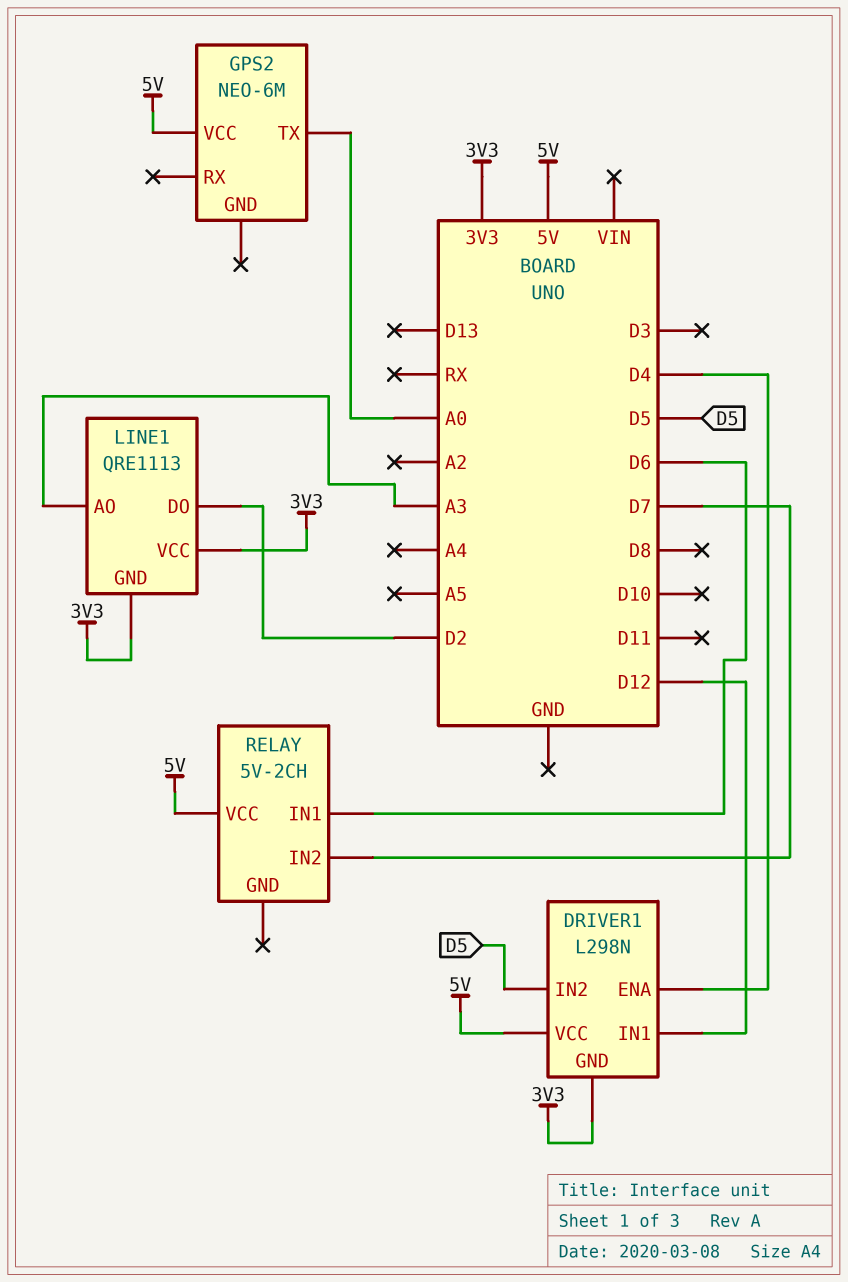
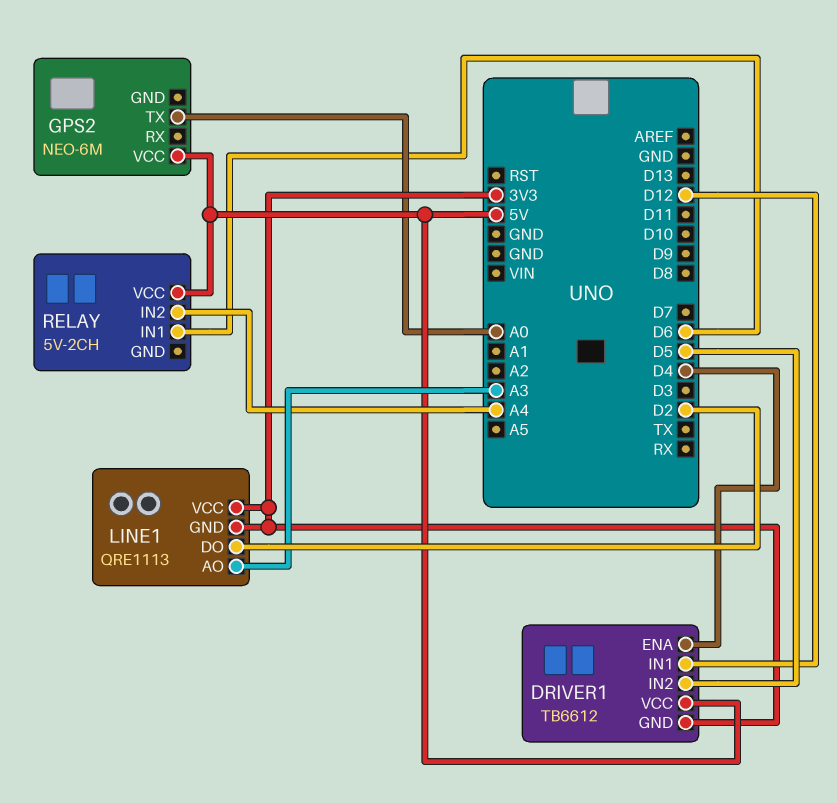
DRIVER1: L298N -> TB6612
RELAY pin IN2: D7 -> A4

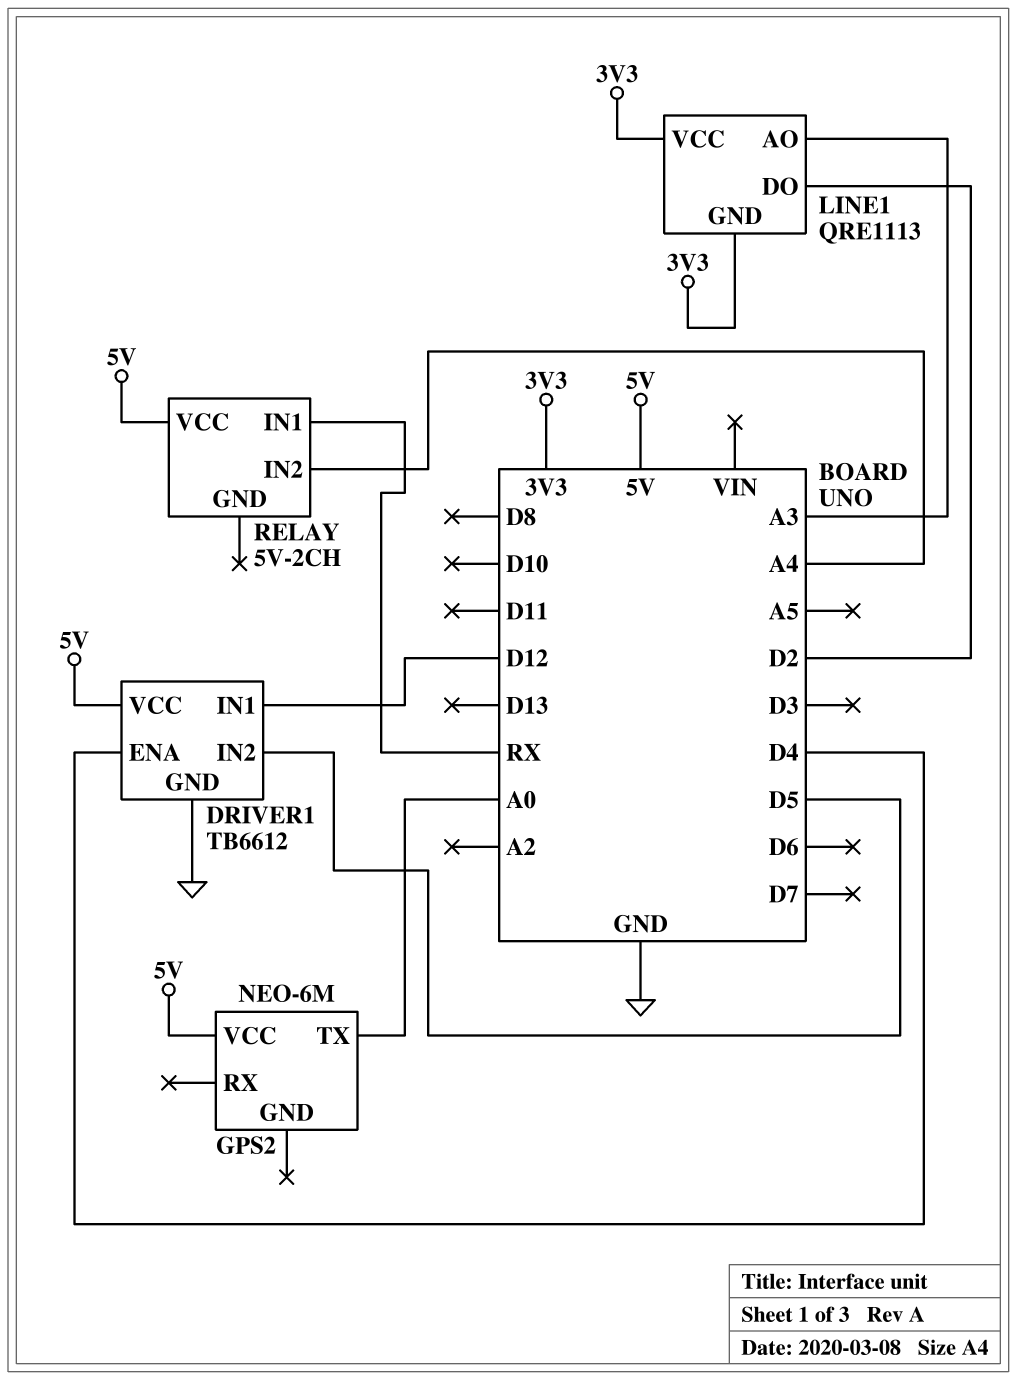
DRIVER1 pin GND: 3V3 -> GND
RELAY pin IN1: D6 -> RX

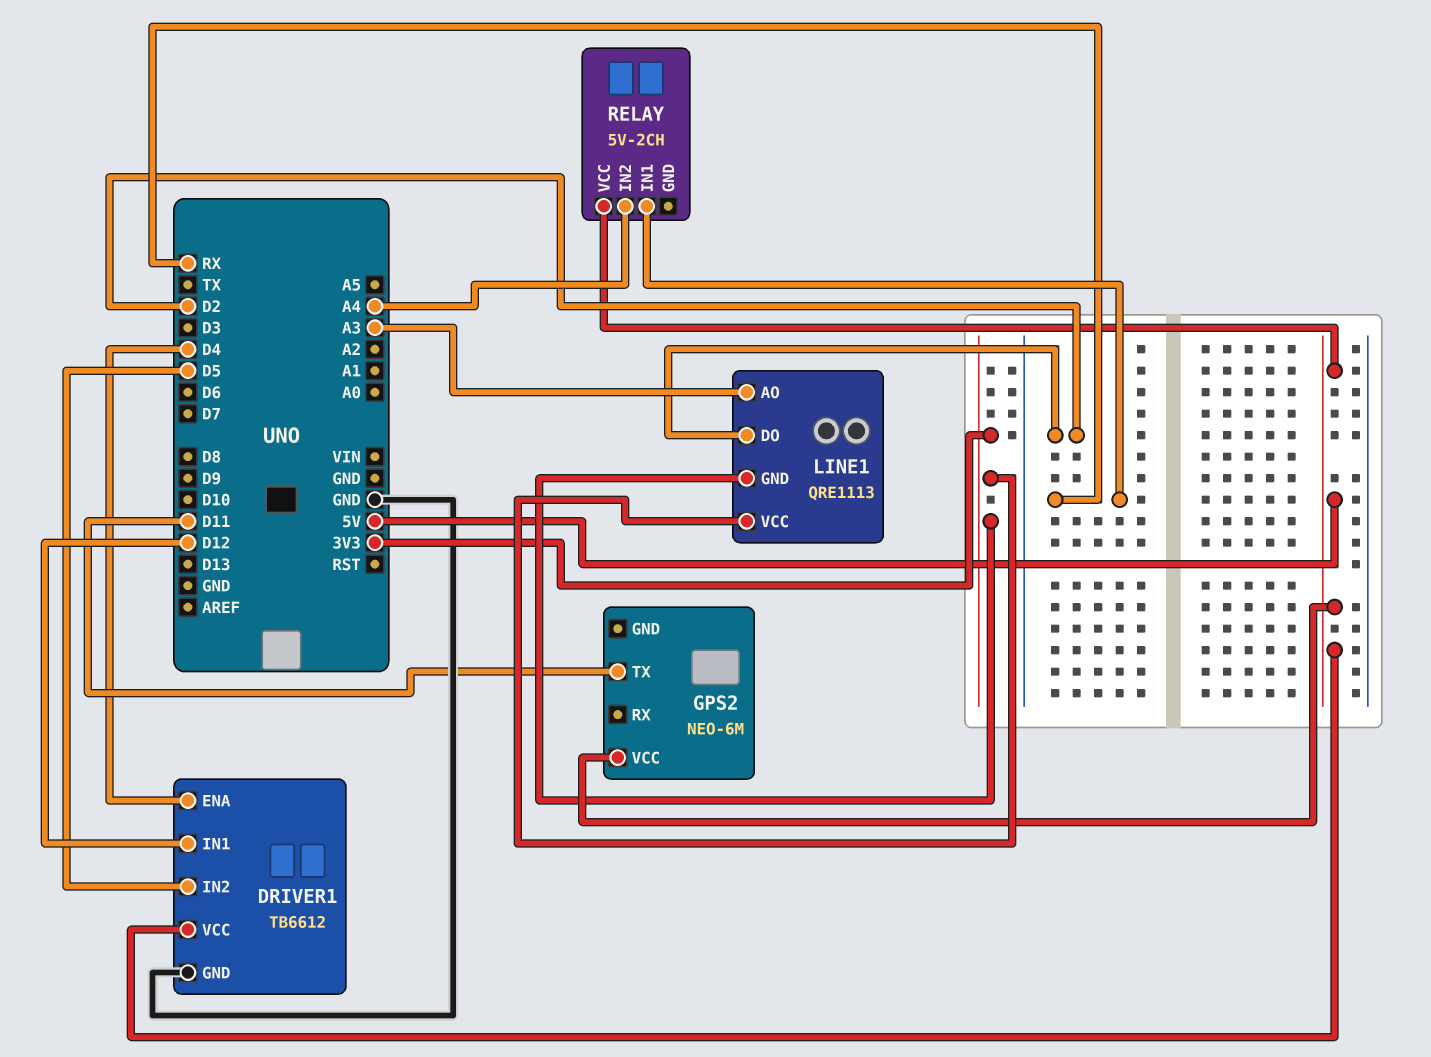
GPS2 pin TX: A0 -> D11

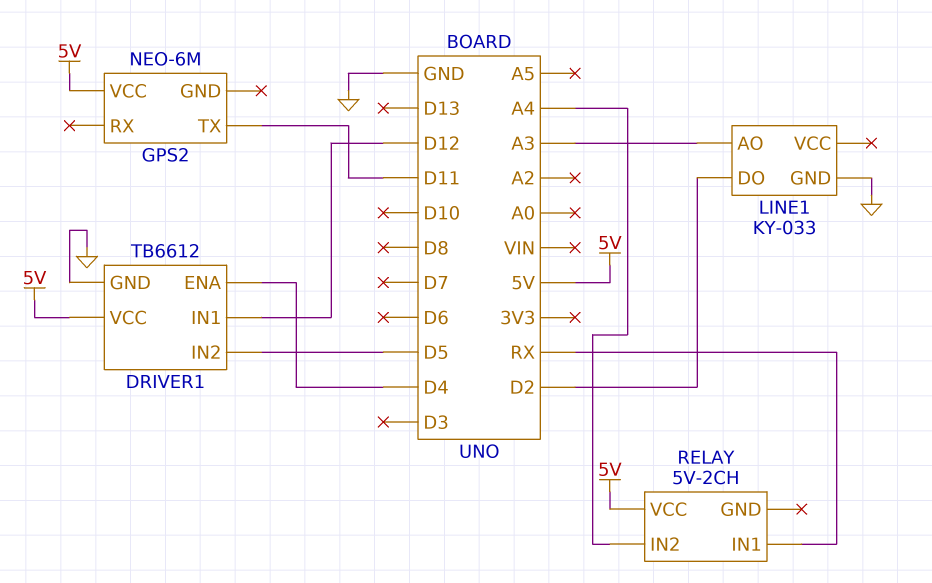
LINE1: QRE1113 -> KY-033
LINE1 pin GND: 3V3 -> GND
LINE1 pin VCC: 3V3 -> none

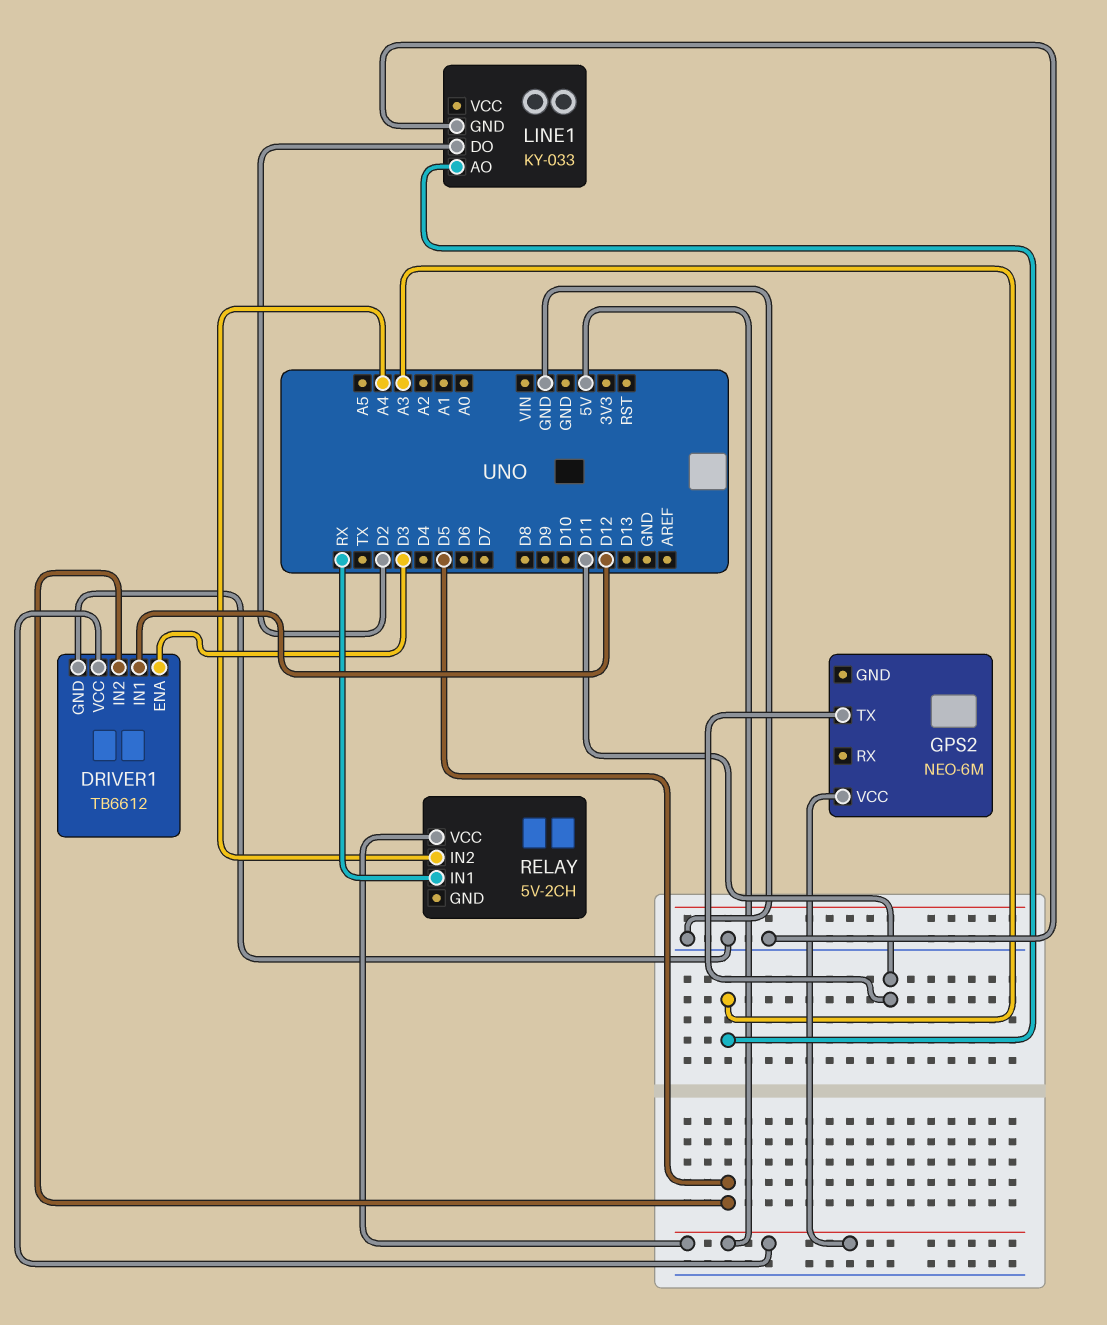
DRIVER1 pin ENA: D4 -> D3

